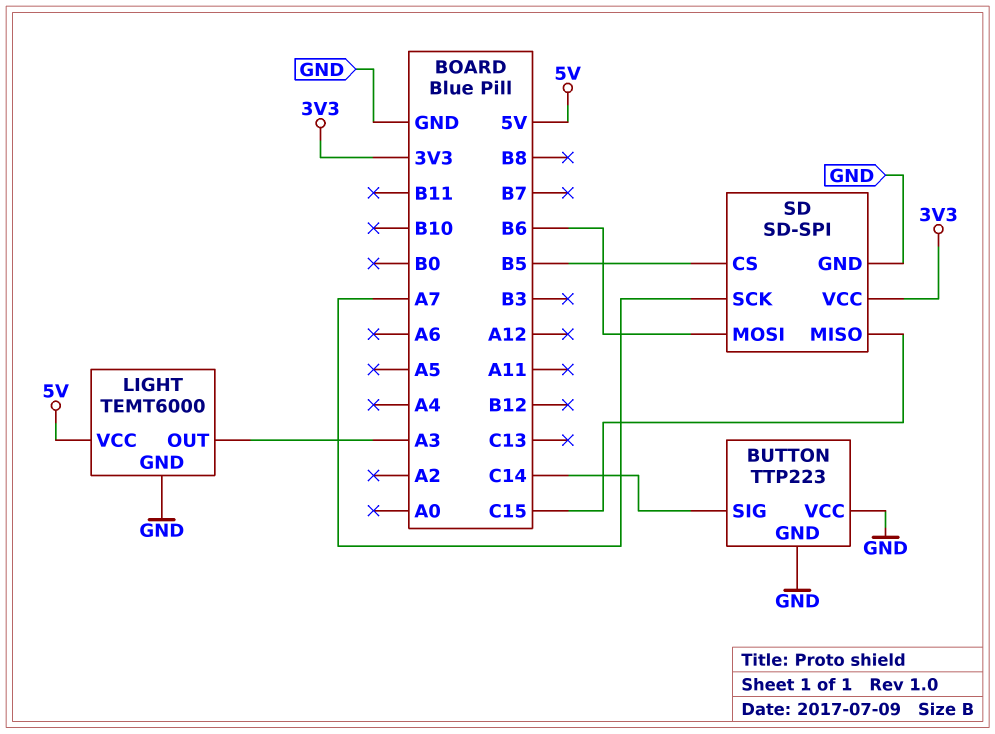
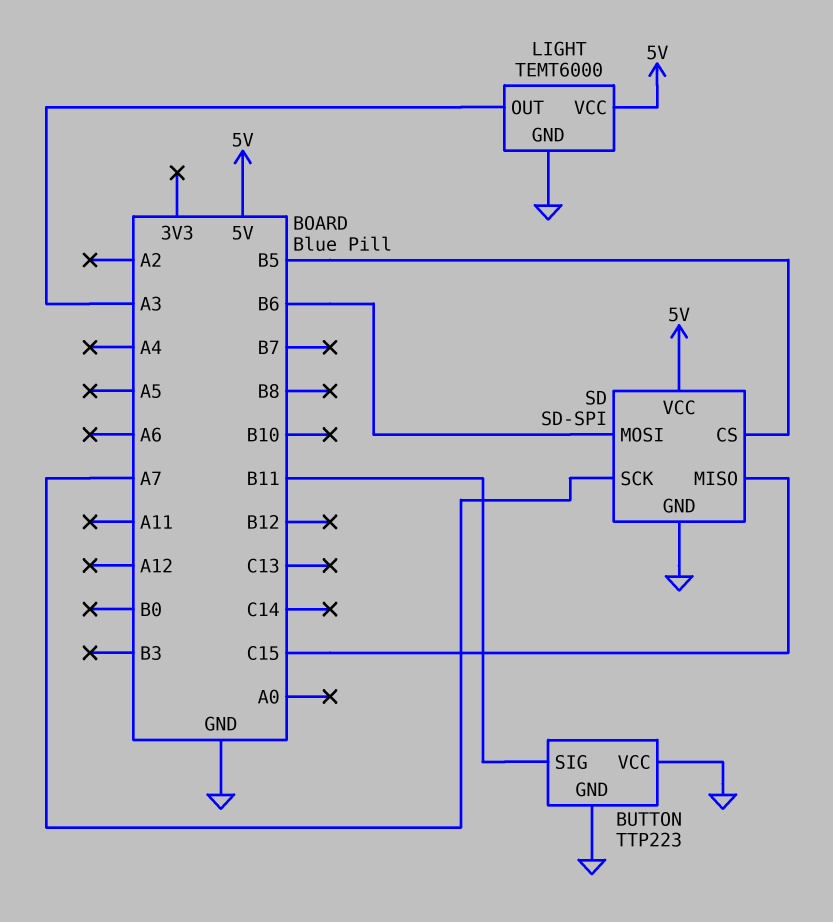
BUTTON pin SIG: C14 -> B11
SD pin VCC: 3V3 -> 5V

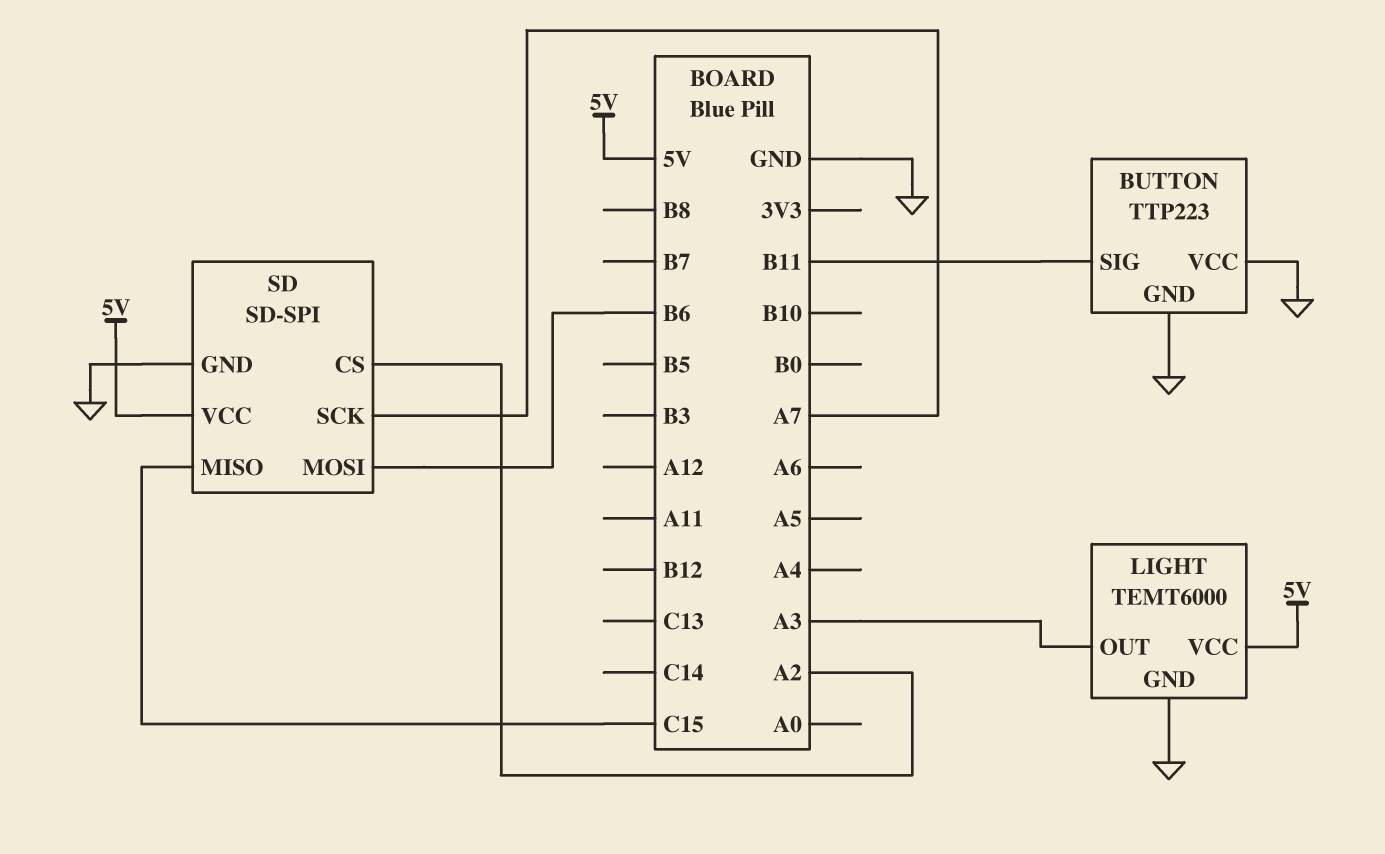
SD pin CS: B5 -> A2

